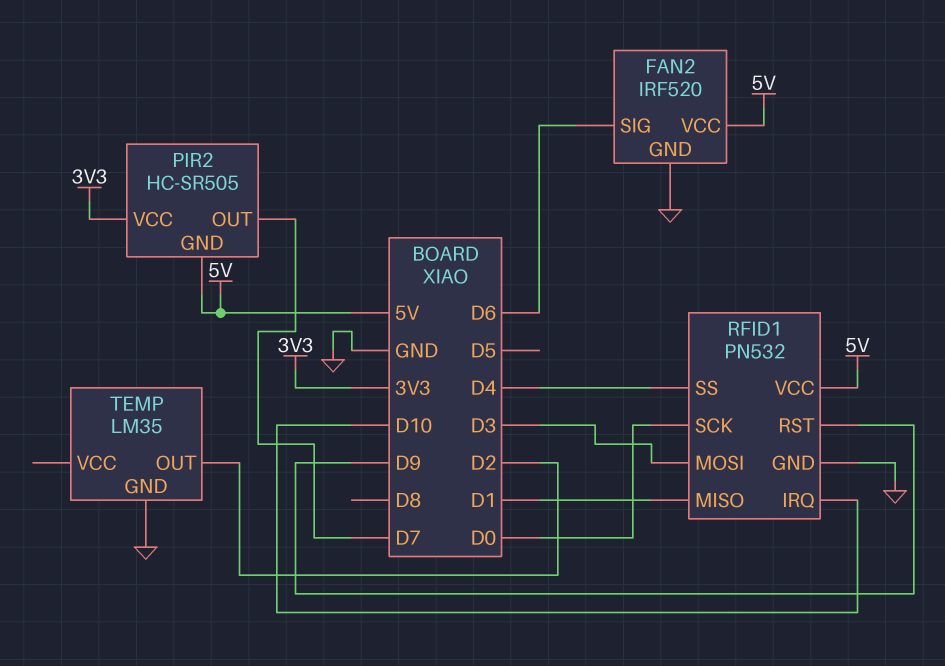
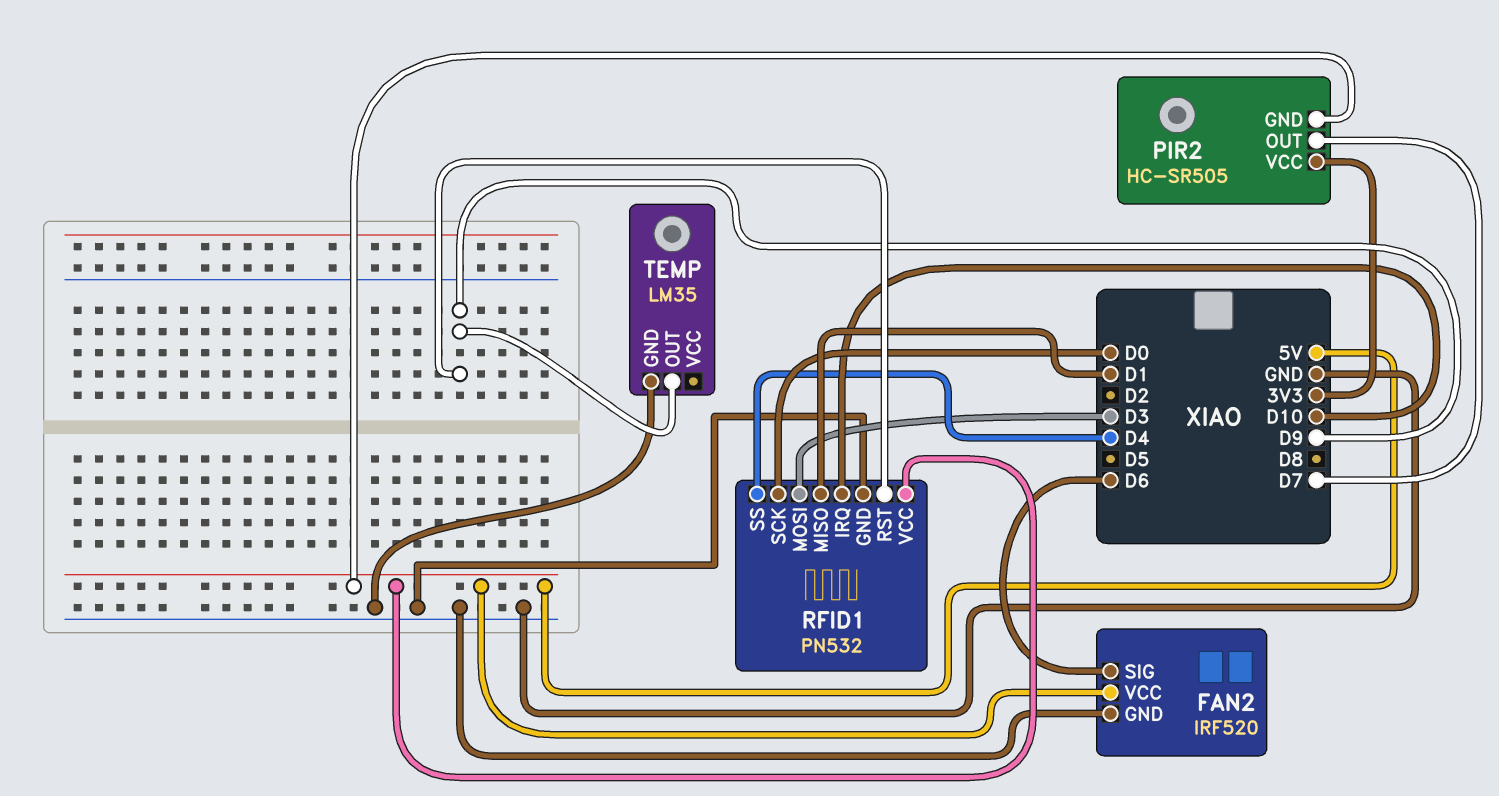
TEMP pin OUT: D2 -> D9

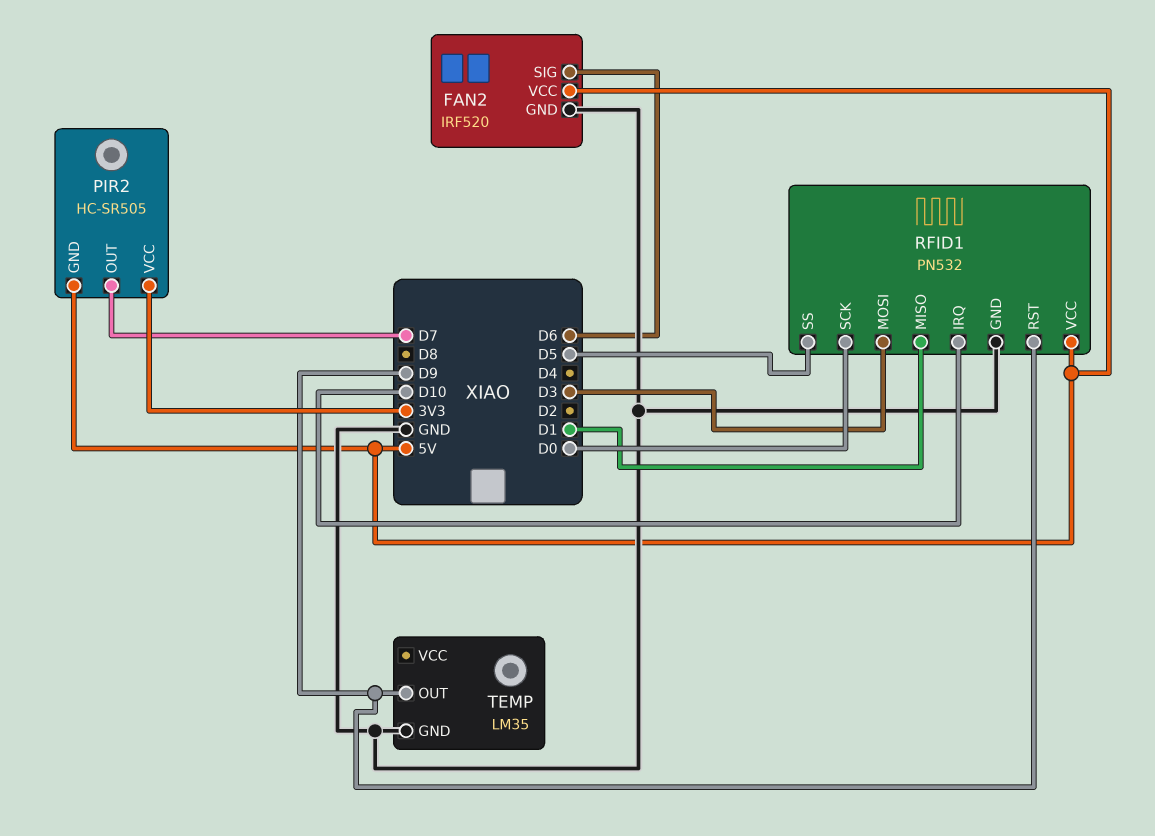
RFID1 pin SS: D4 -> D5

